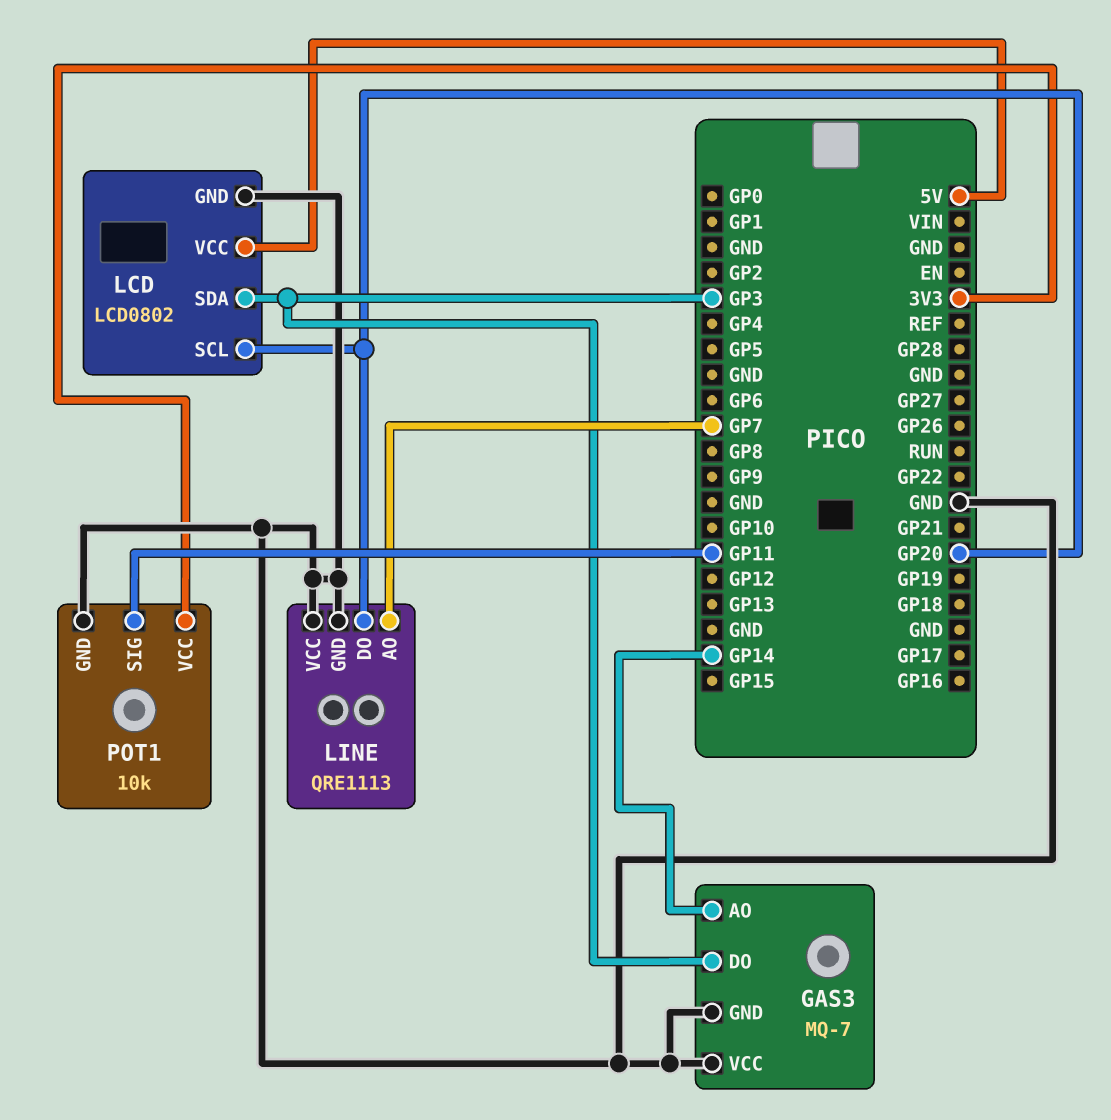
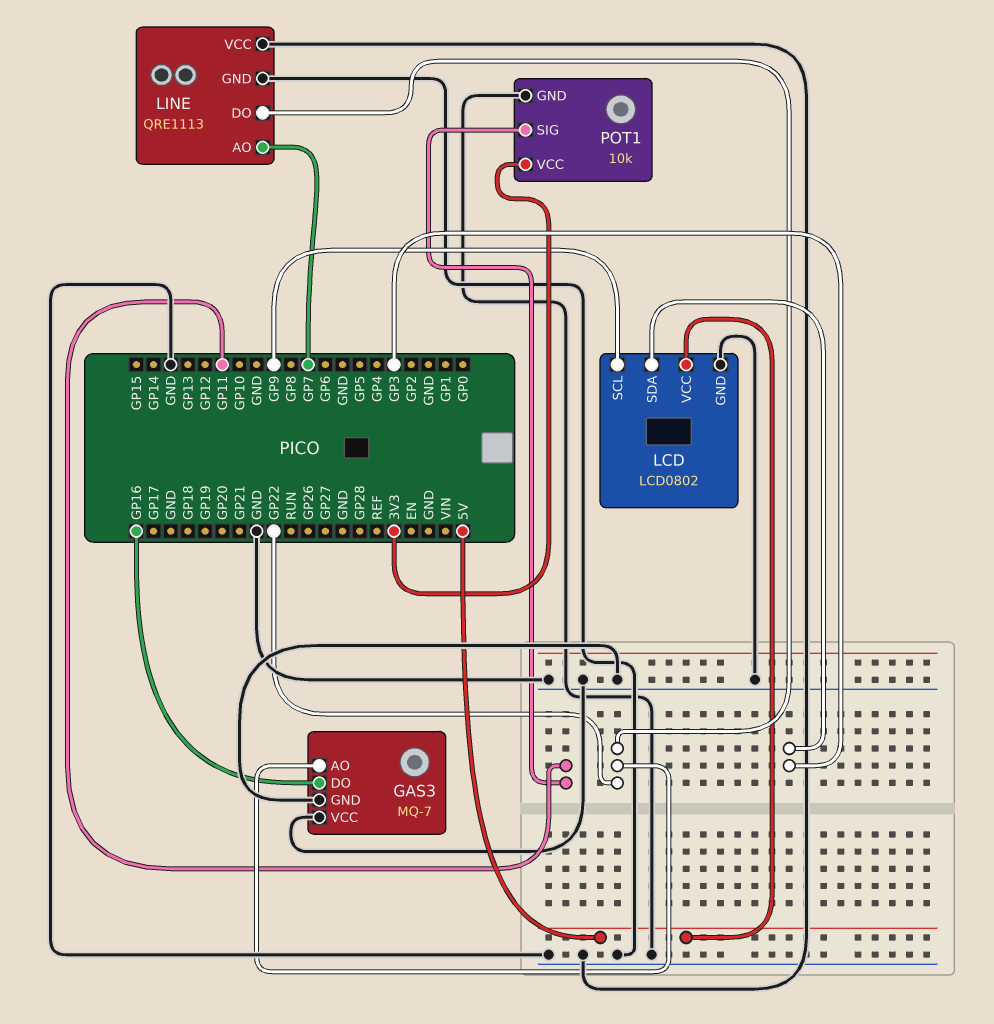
GAS3 pin AO: GP14 -> GP22
GAS3 pin DO: GP3 -> GP16
LCD pin SCL: GP20 -> GP9
LINE pin DO: GP20 -> GP22

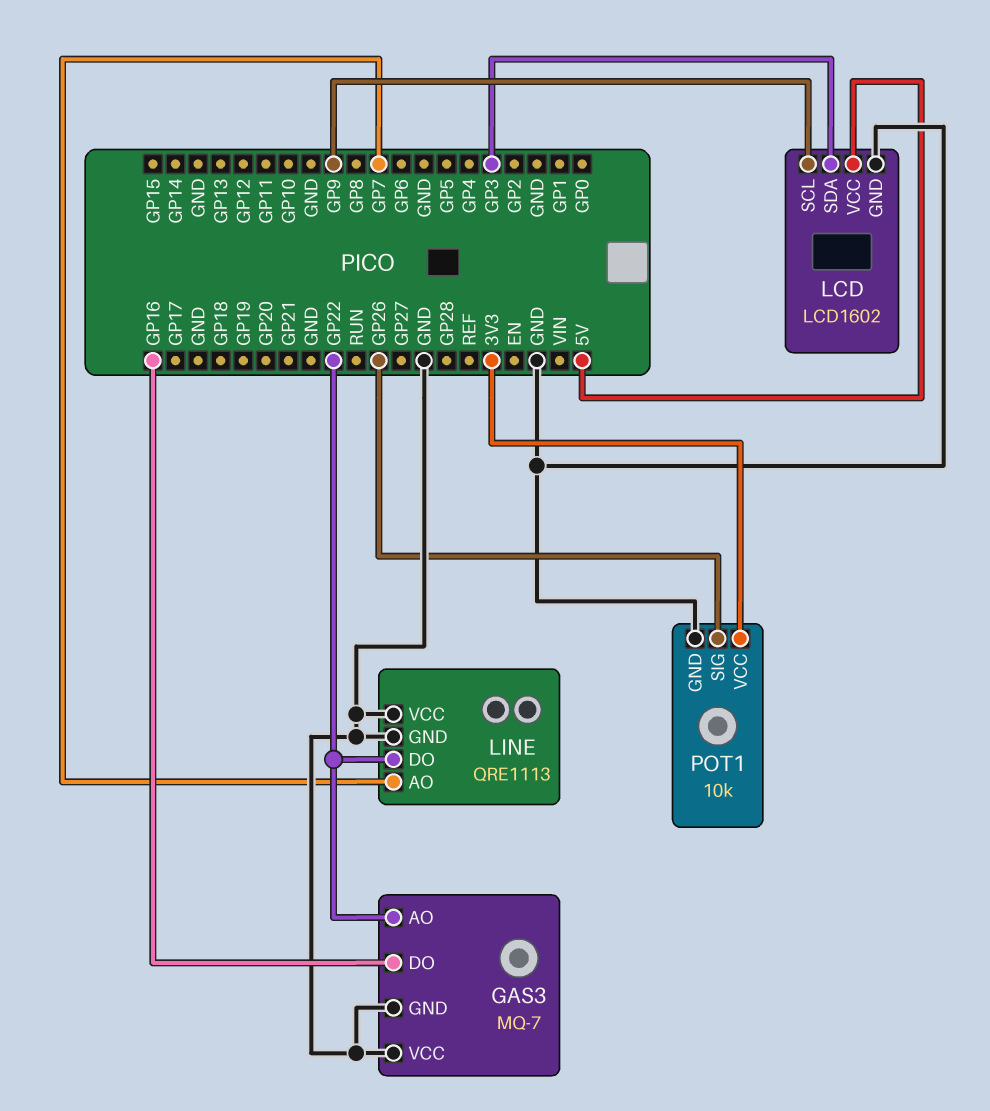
LCD: LCD0802 -> LCD1602
POT1 pin SIG: GP11 -> GP26

